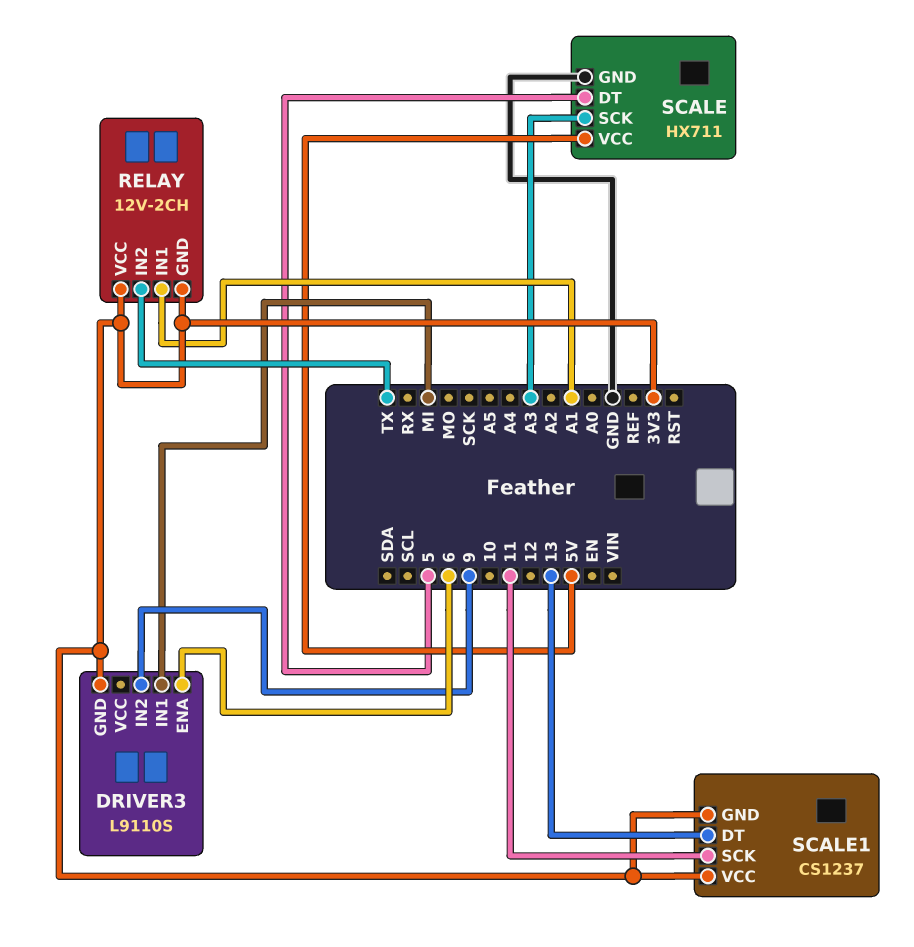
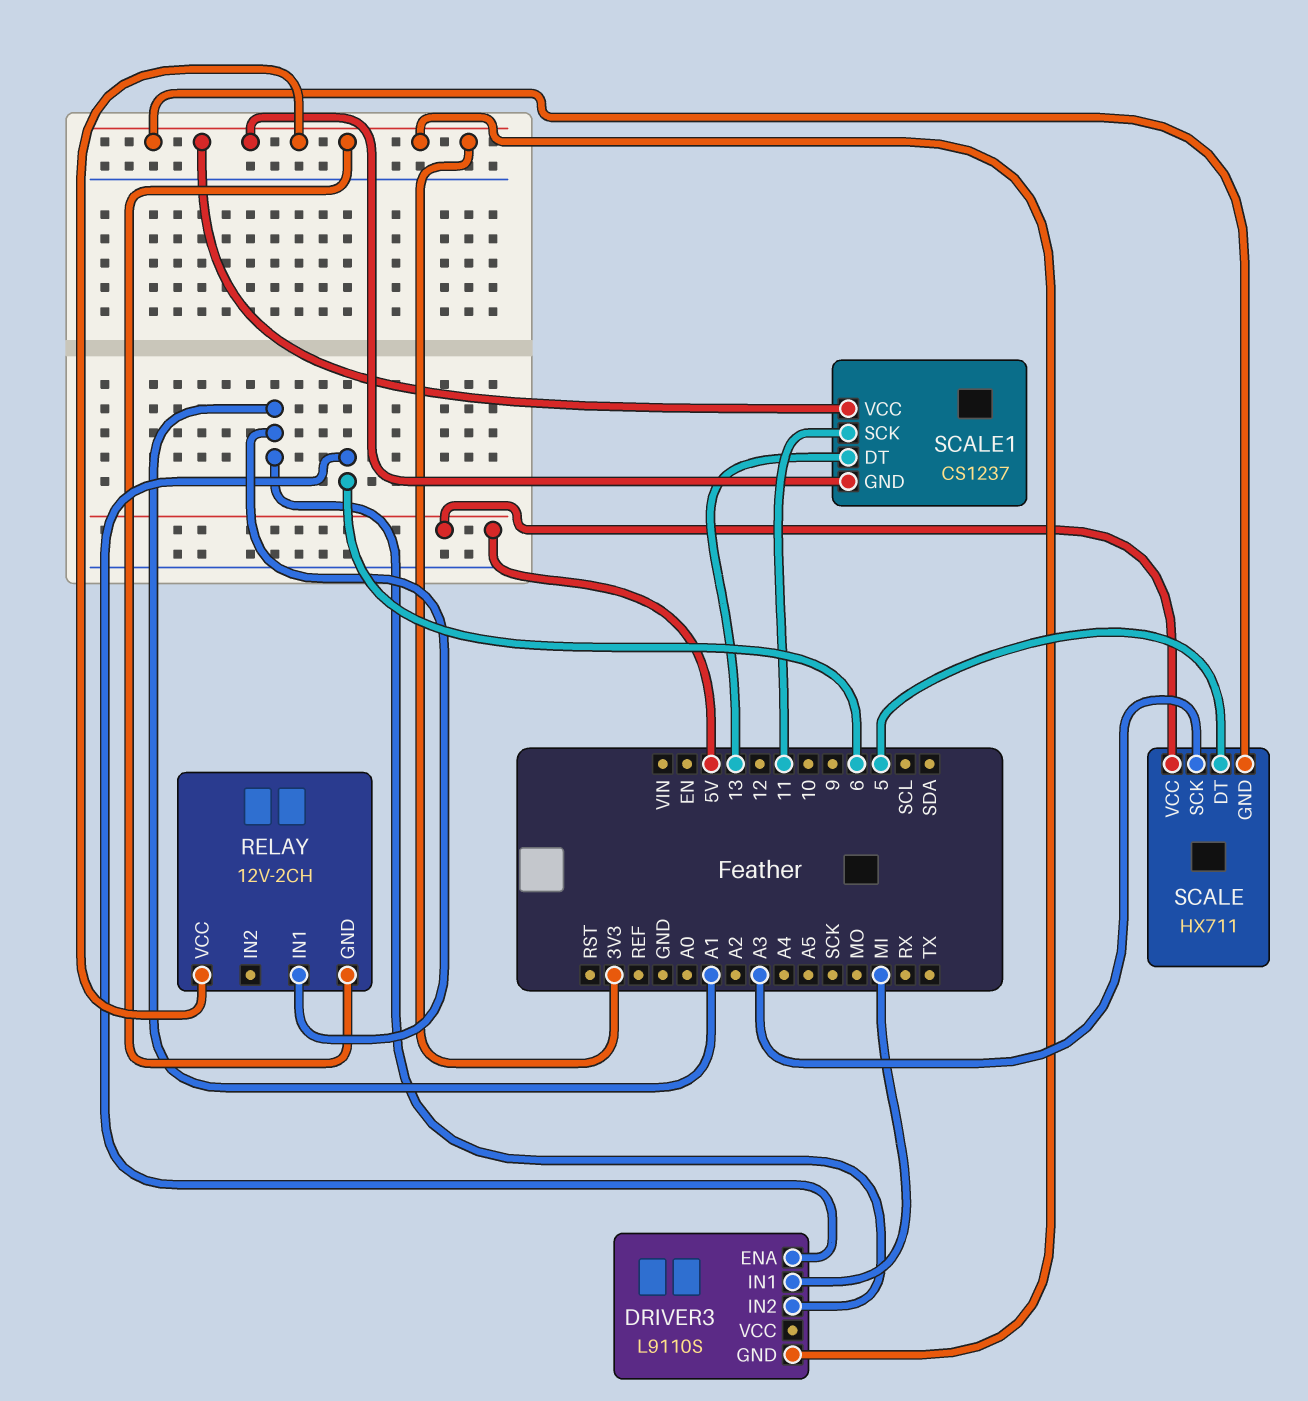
DRIVER3 pin IN2: 9 -> A1
RELAY pin IN2: TX -> none
SCALE pin GND: GND -> 3V3

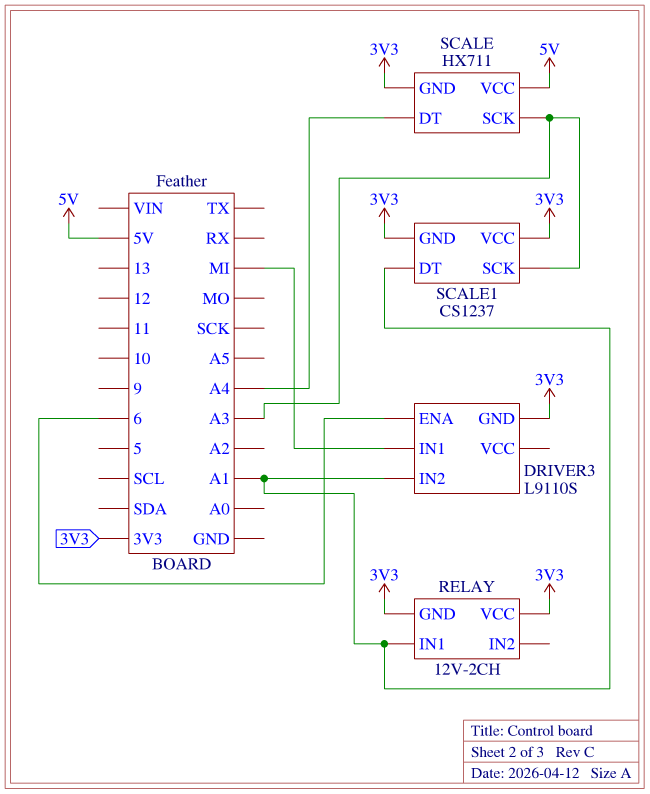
SCALE pin DT: 5 -> A4
SCALE1 pin DT: 13 -> A1
SCALE1 pin SCK: 11 -> A3

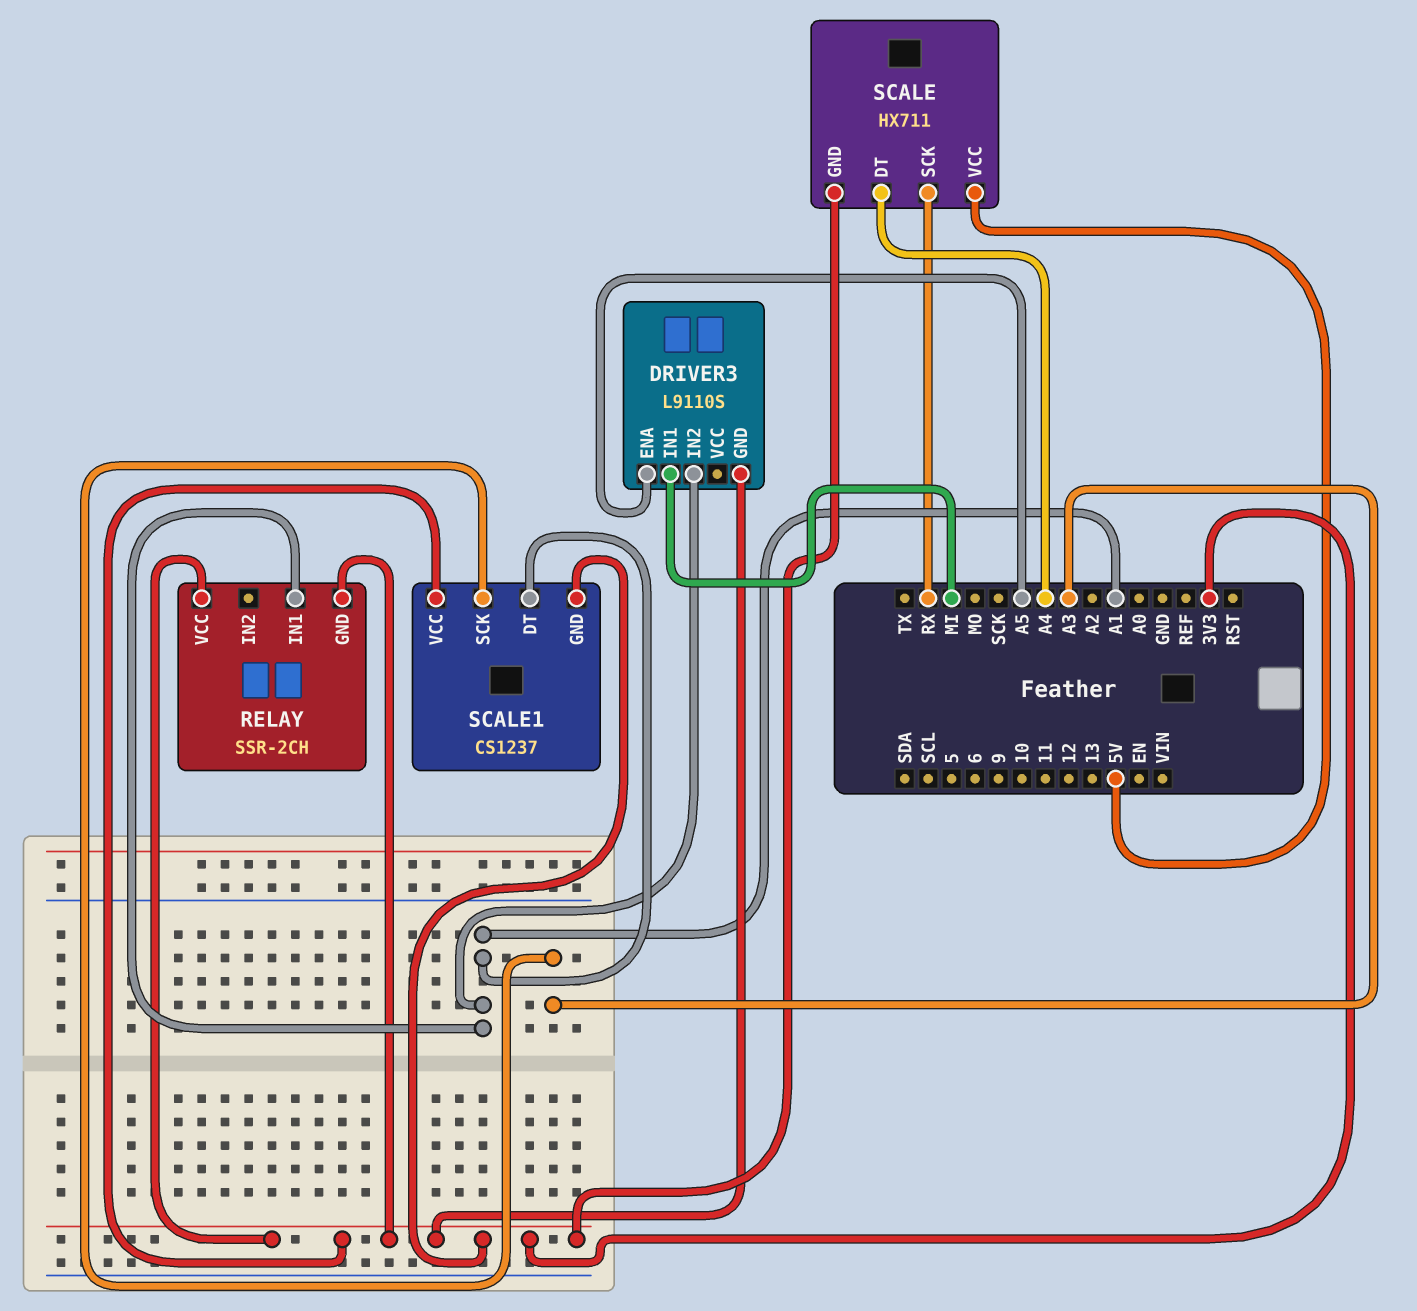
DRIVER3 pin ENA: 6 -> A5
RELAY: 12V-2CH -> SSR-2CH
SCALE pin SCK: A3 -> RX

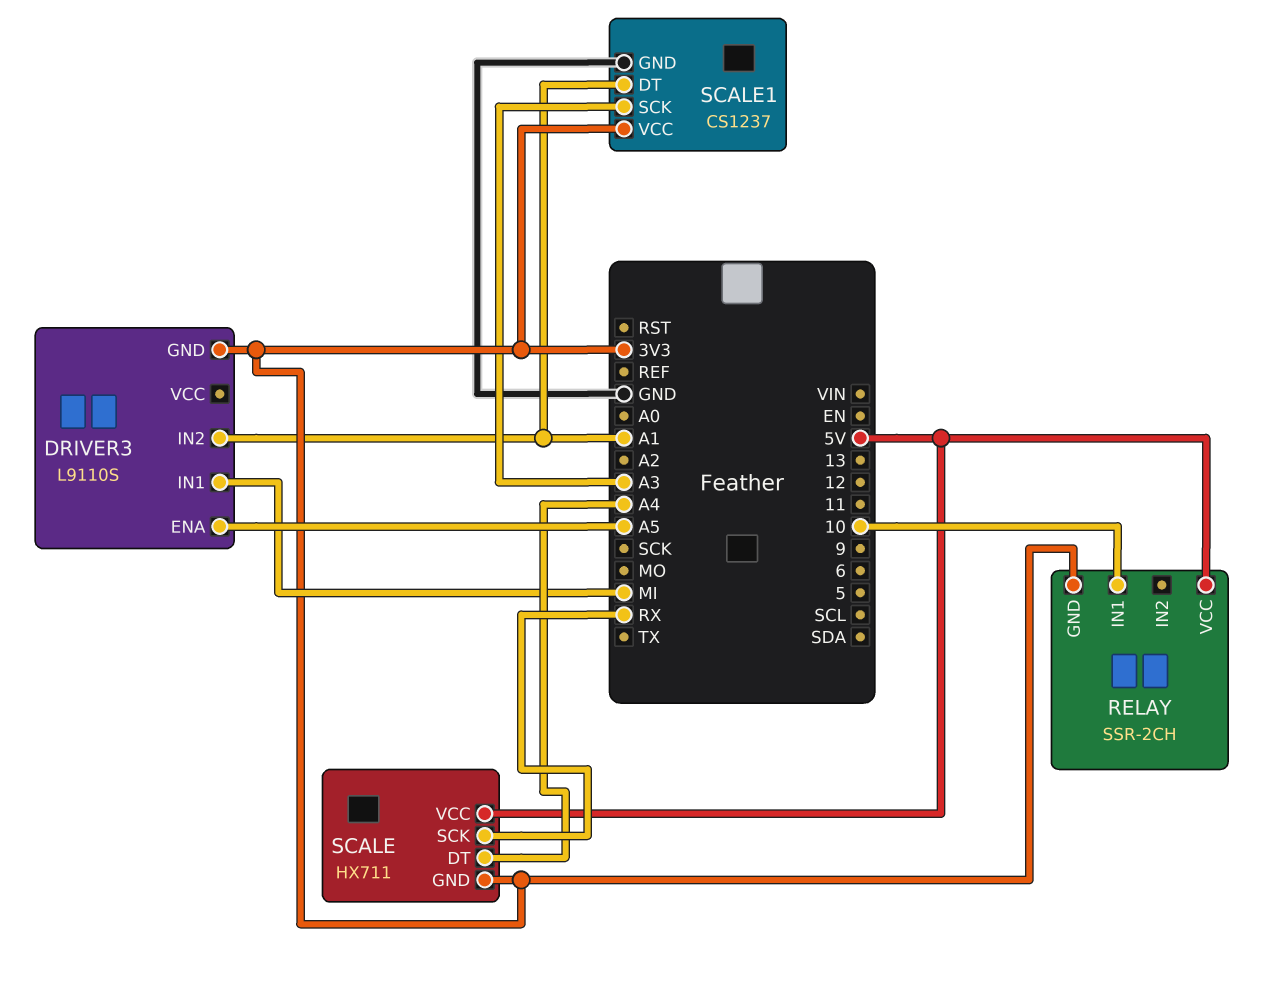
RELAY pin IN1: A1 -> 10
RELAY pin VCC: 3V3 -> 5V
SCALE1 pin GND: 3V3 -> GND

